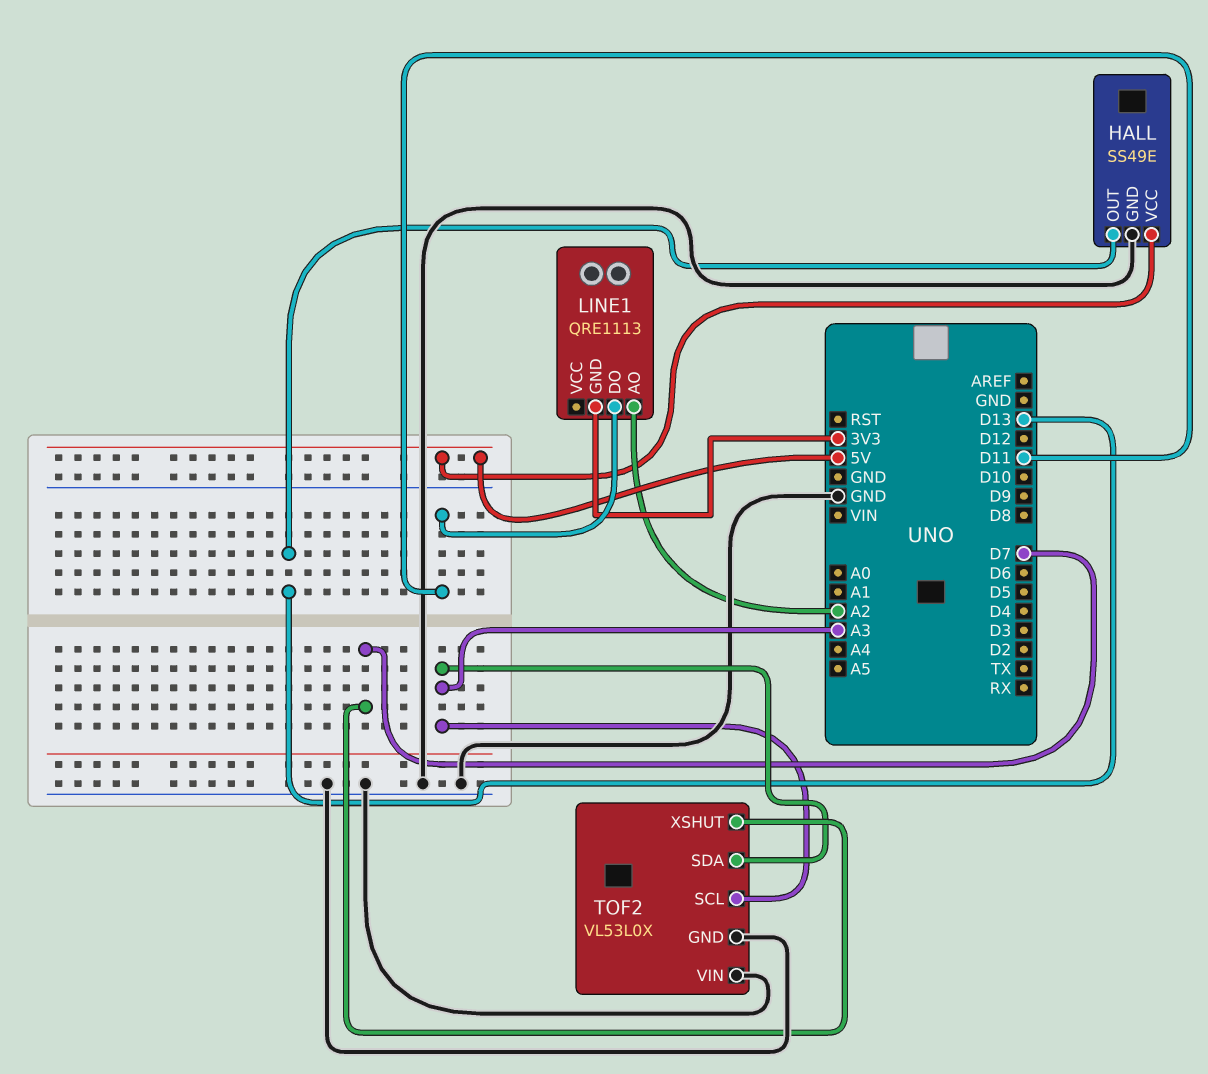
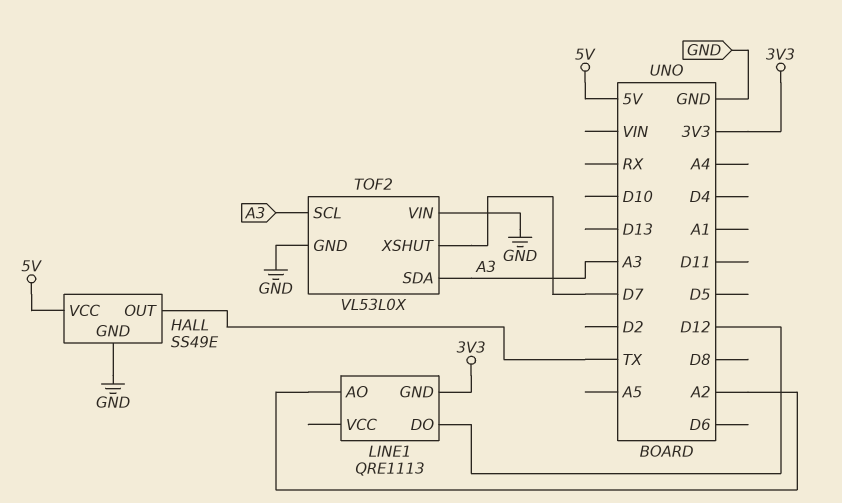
HALL pin OUT: D13 -> TX
LINE1 pin DO: D11 -> D12

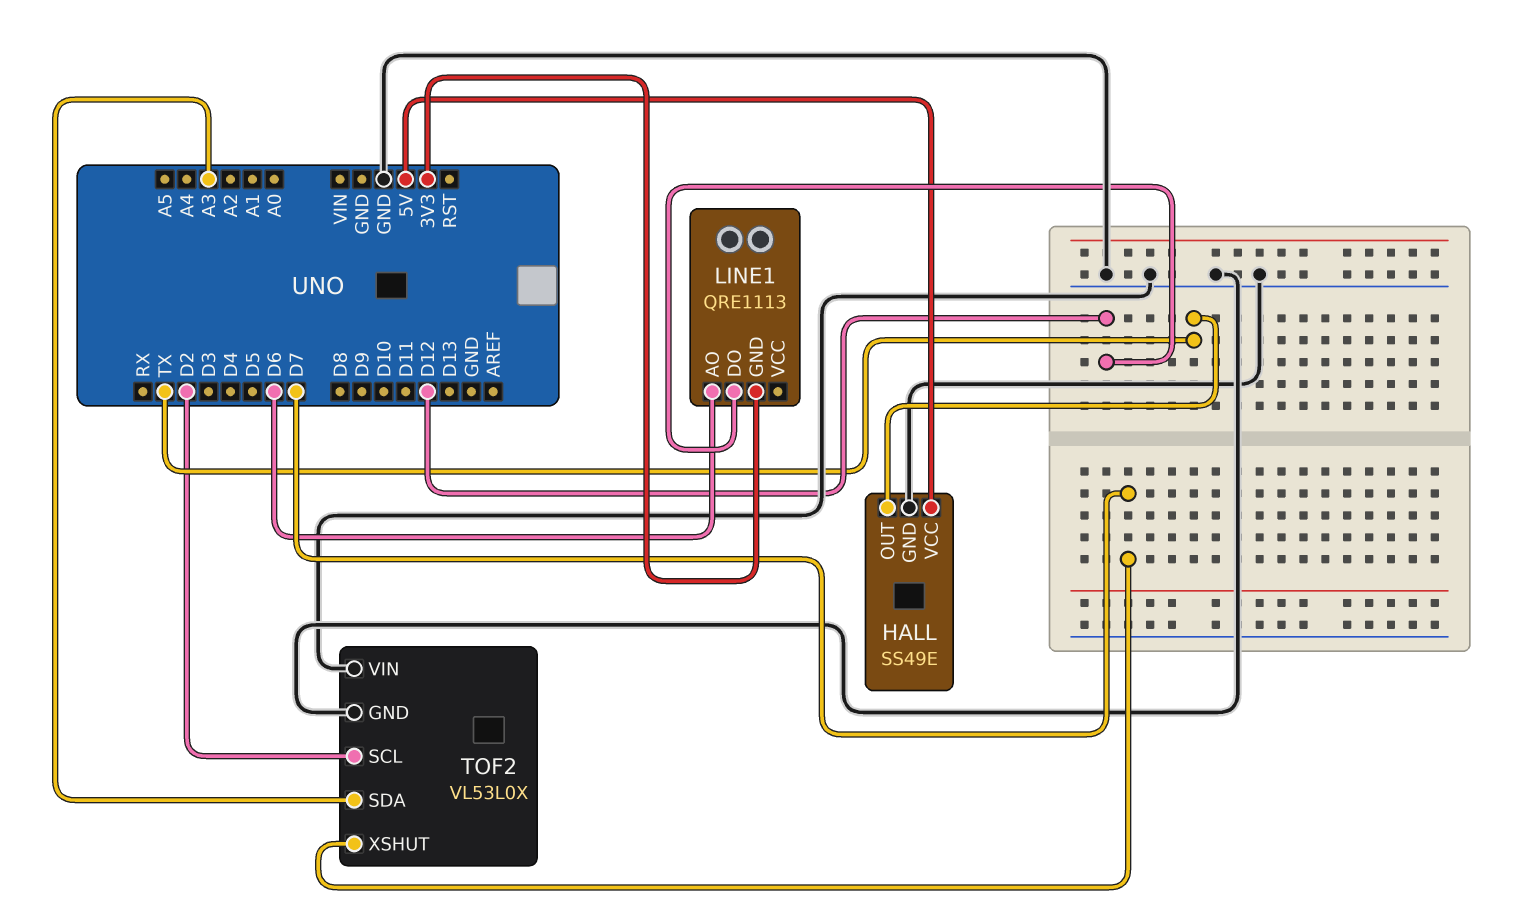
LINE1 pin AO: A2 -> D6
TOF2 pin SCL: A3 -> D2

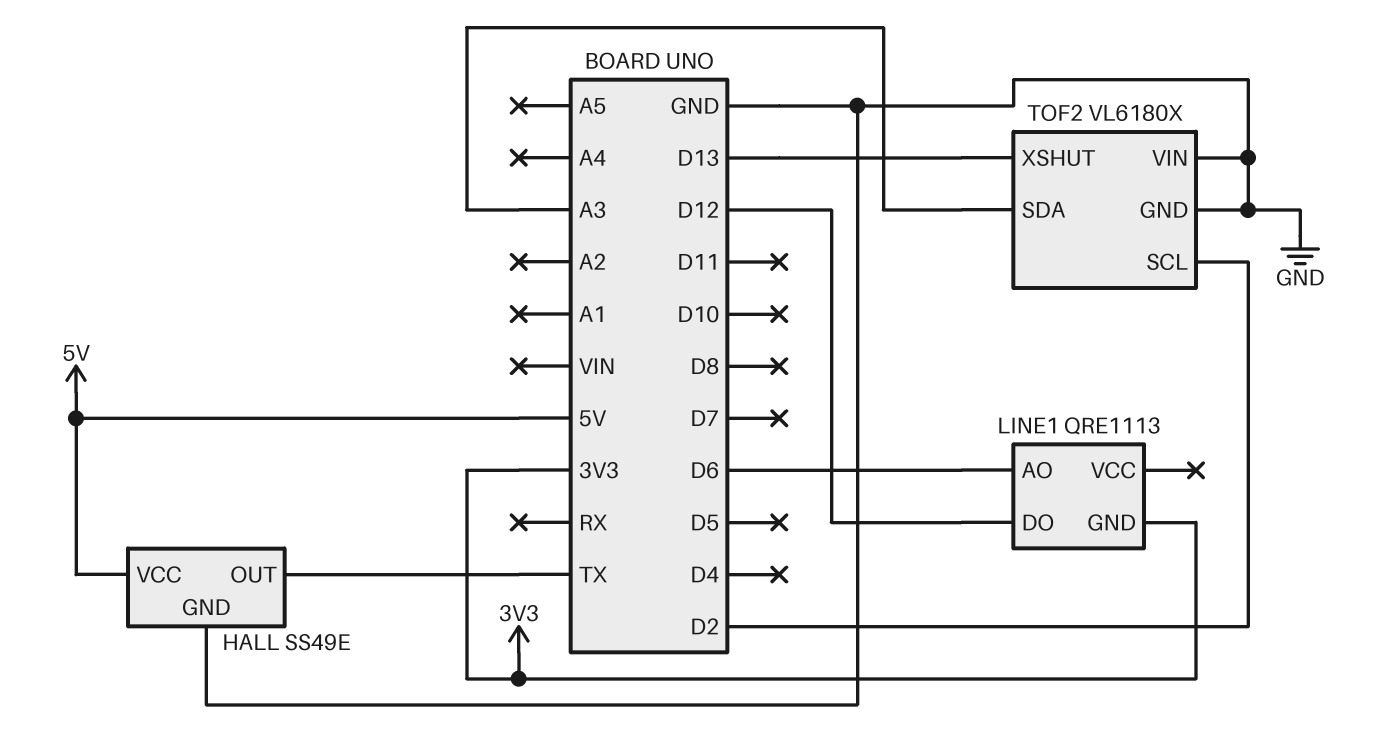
TOF2: VL53L0X -> VL6180X
TOF2 pin XSHUT: D7 -> D13

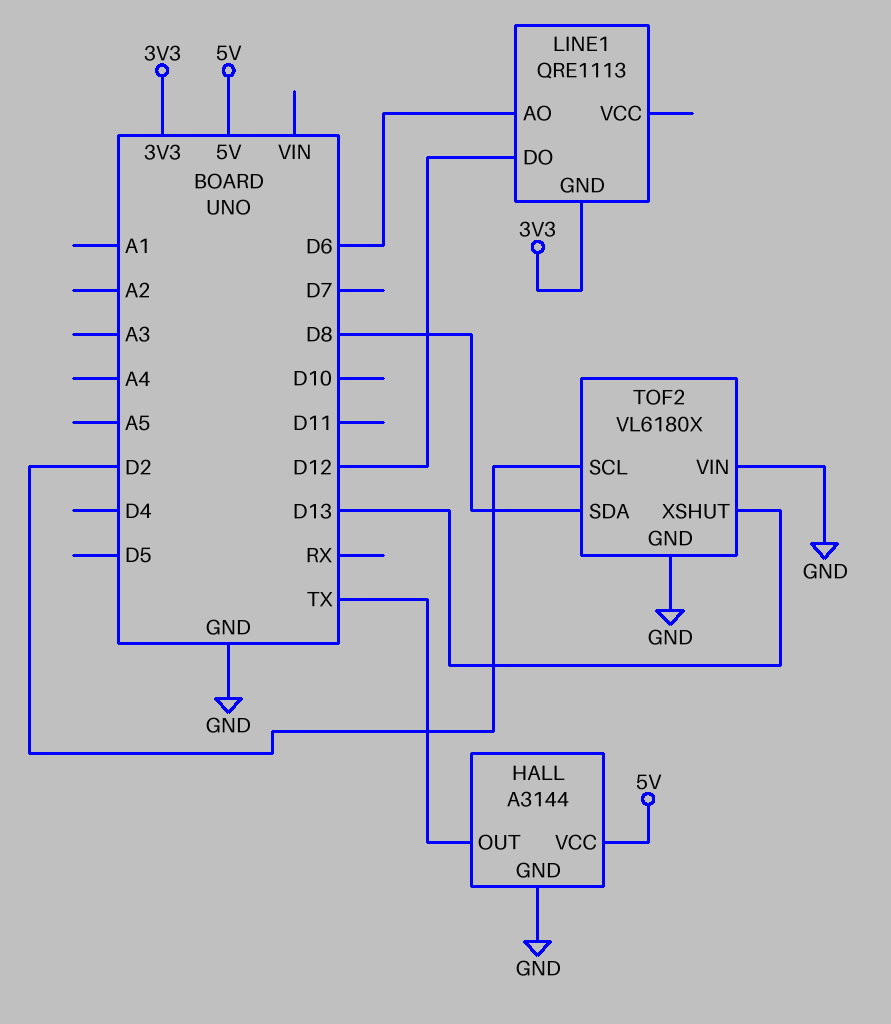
HALL: SS49E -> A3144
TOF2 pin SDA: A3 -> D8

